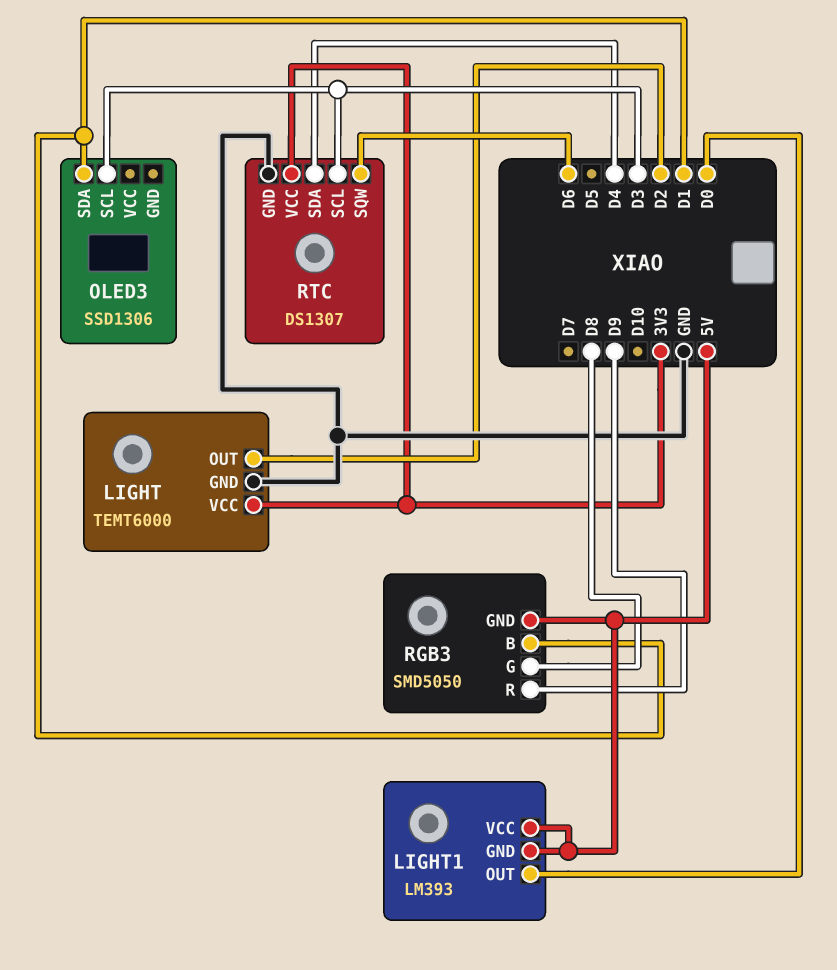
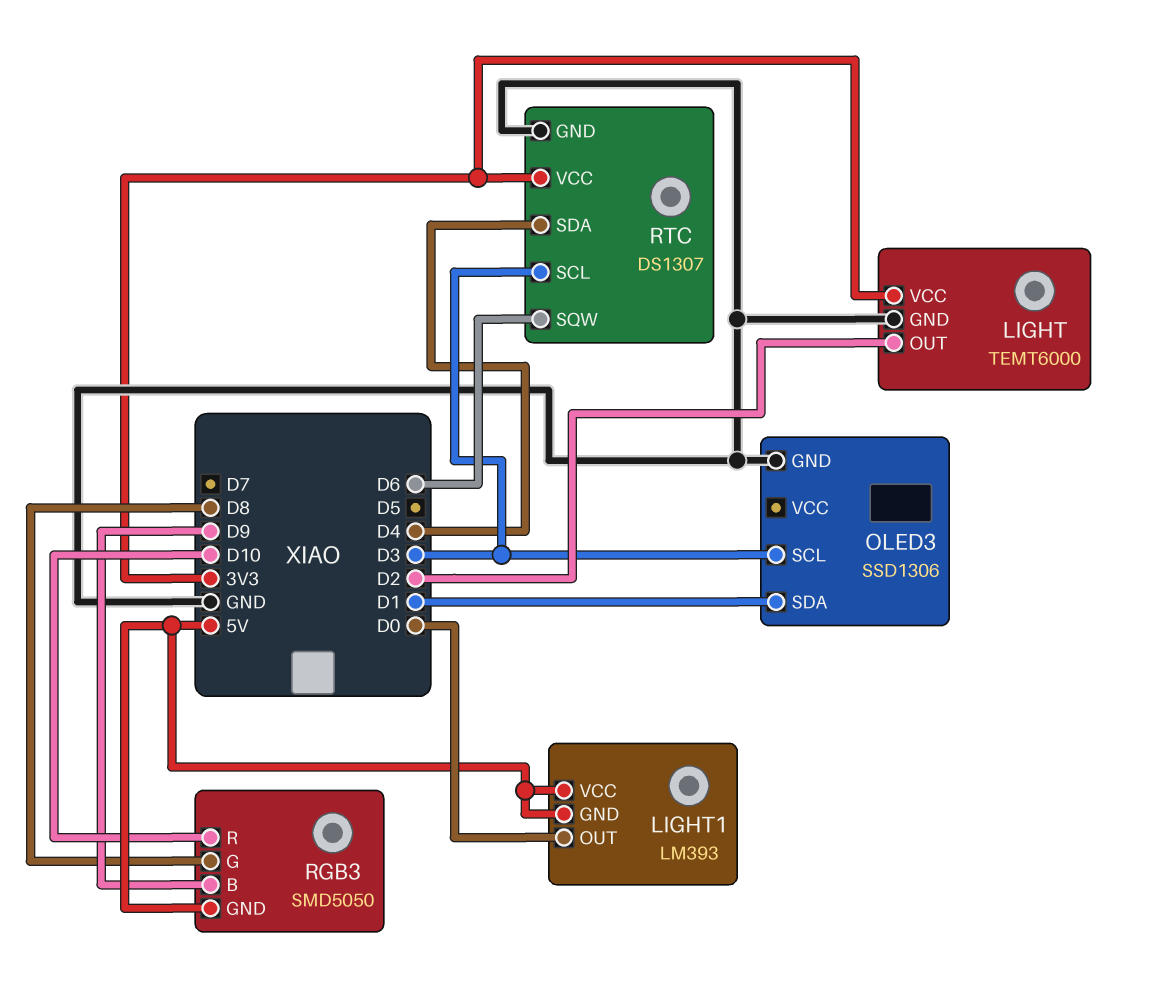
OLED3 pin GND: none -> GND
RGB3 pin B: D1 -> D9
RGB3 pin R: D9 -> D10

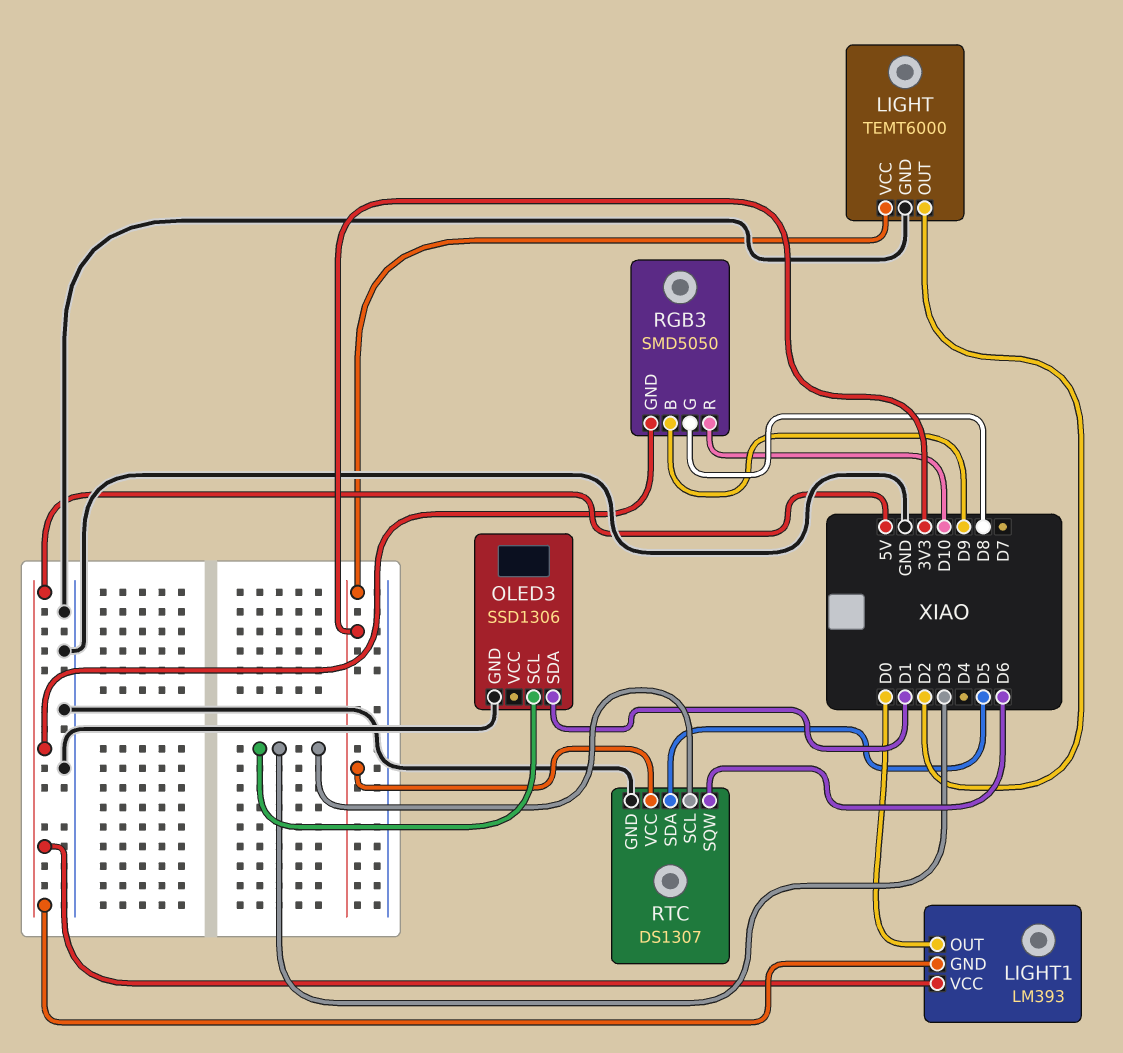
RTC pin SDA: D4 -> D5

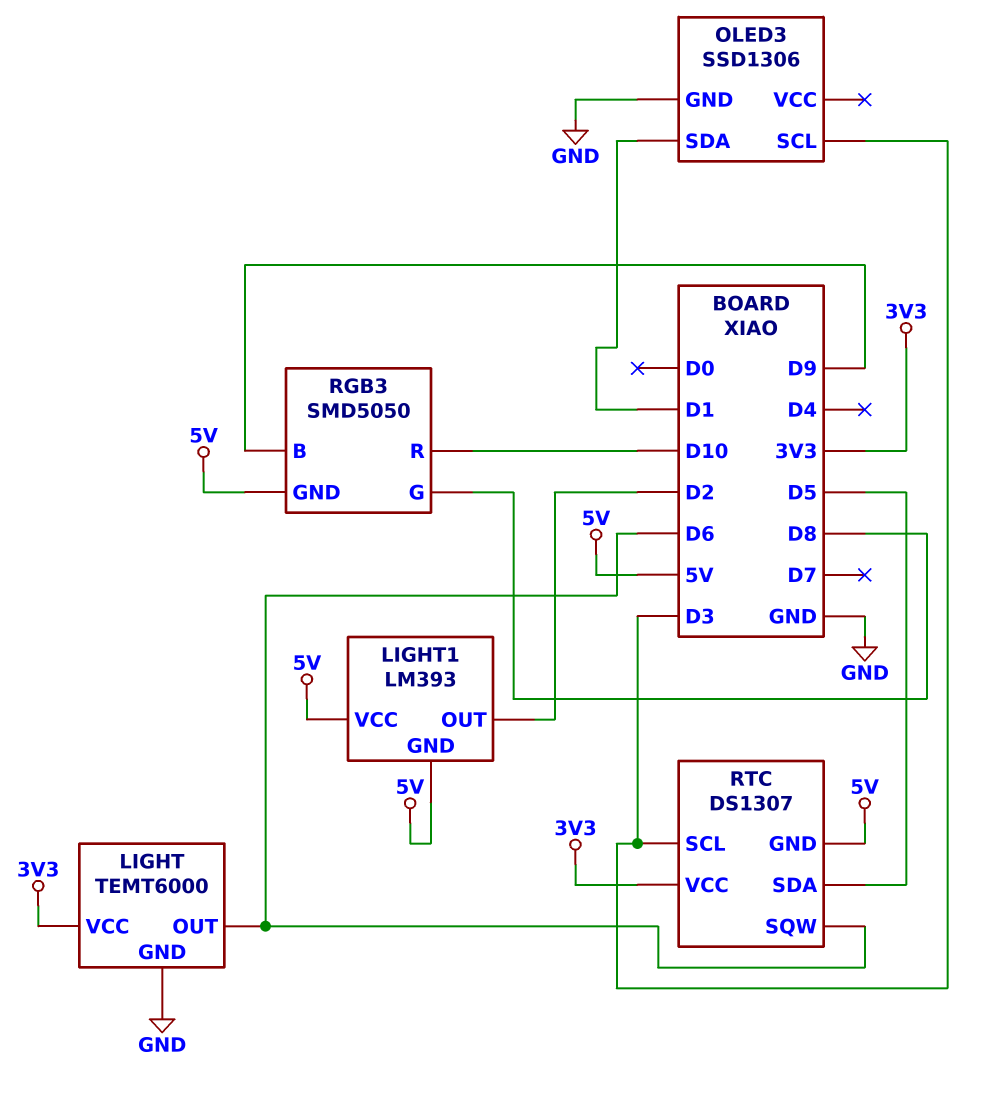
LIGHT pin OUT: D2 -> D6
LIGHT1 pin OUT: D0 -> D2
RTC pin GND: GND -> 5V

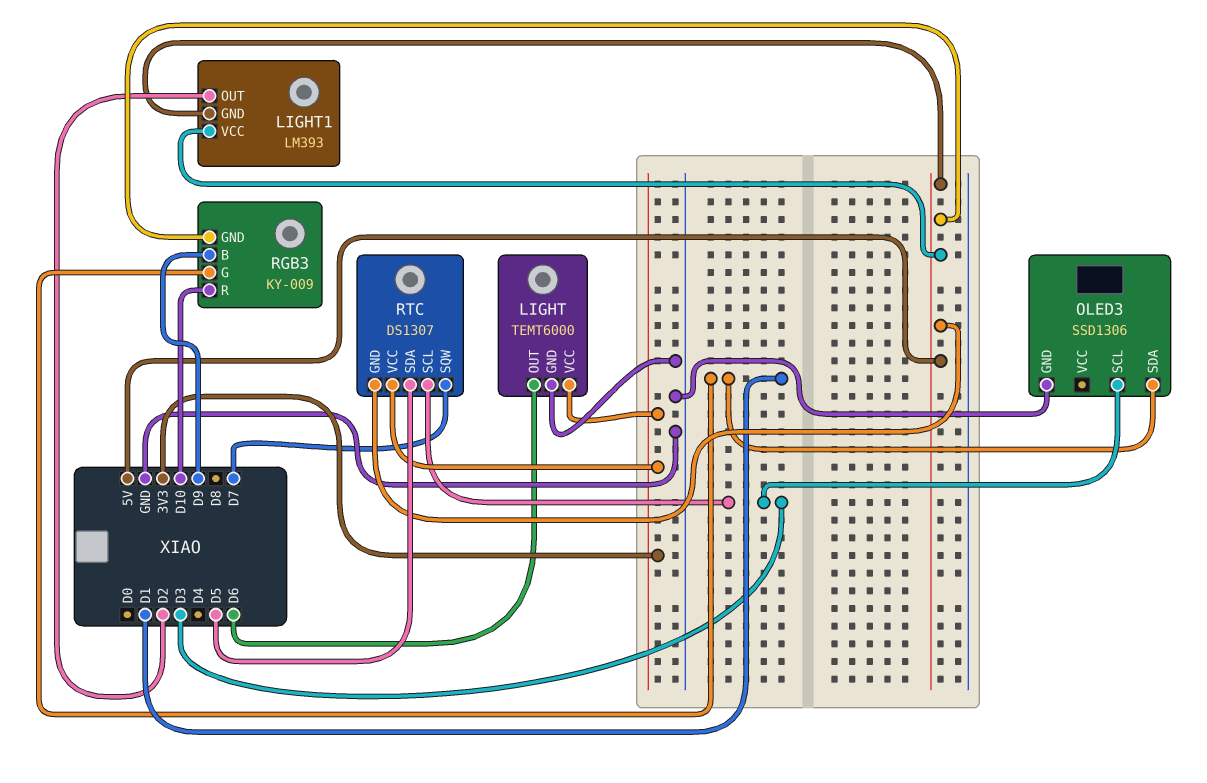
RGB3: SMD5050 -> KY-009
RGB3 pin G: D8 -> D1
RTC pin SQW: D6 -> D7

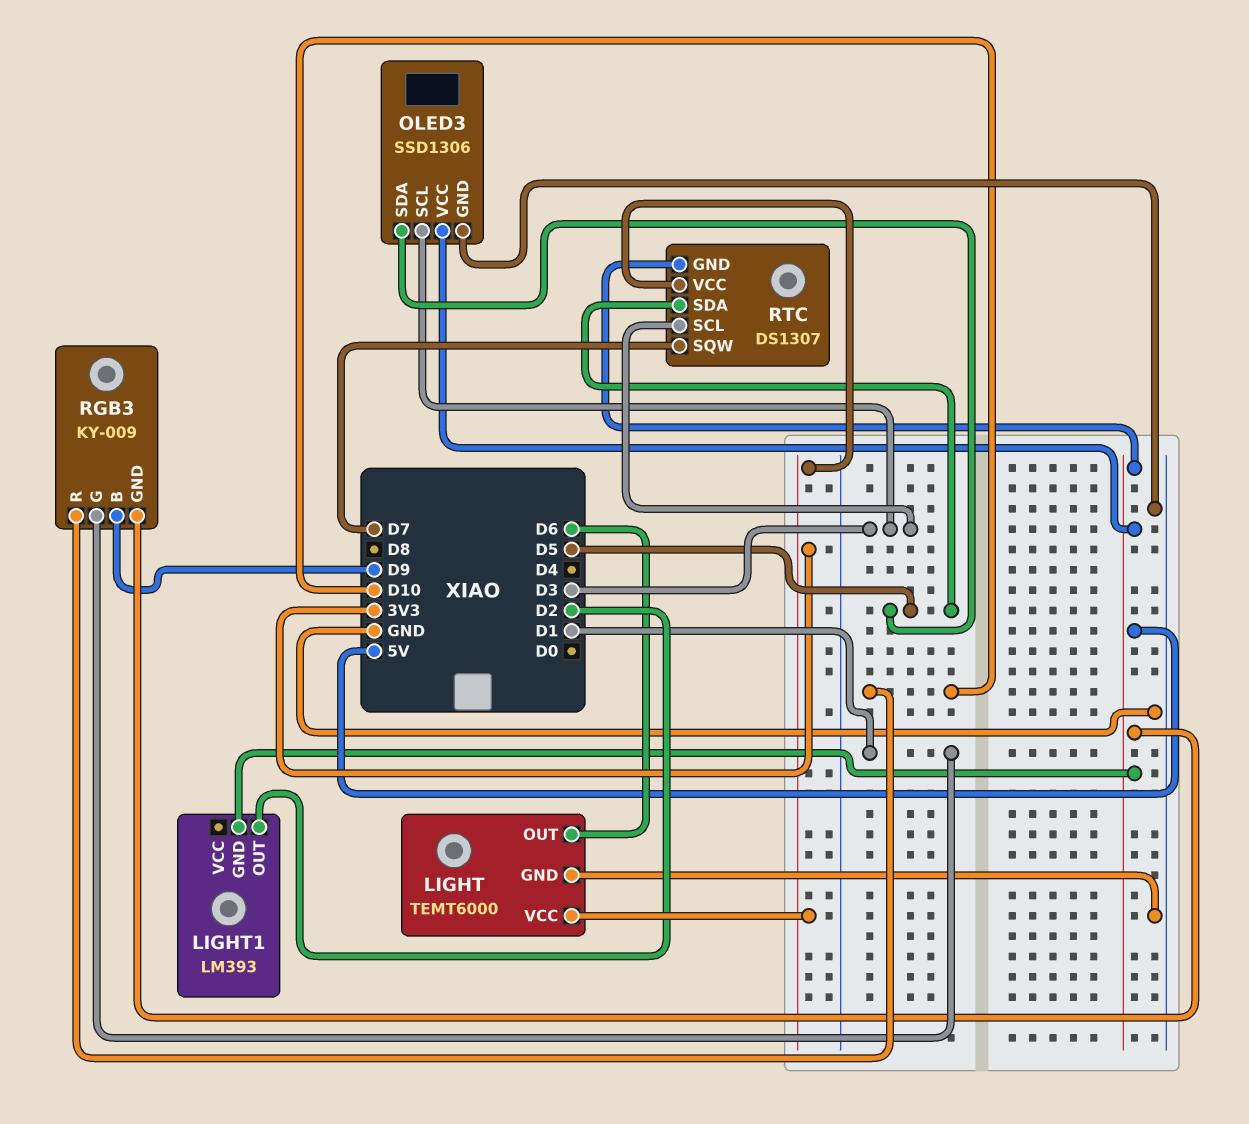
LIGHT1 pin VCC: 5V -> none
OLED3 pin SDA: D1 -> D5
OLED3 pin VCC: none -> 5V

